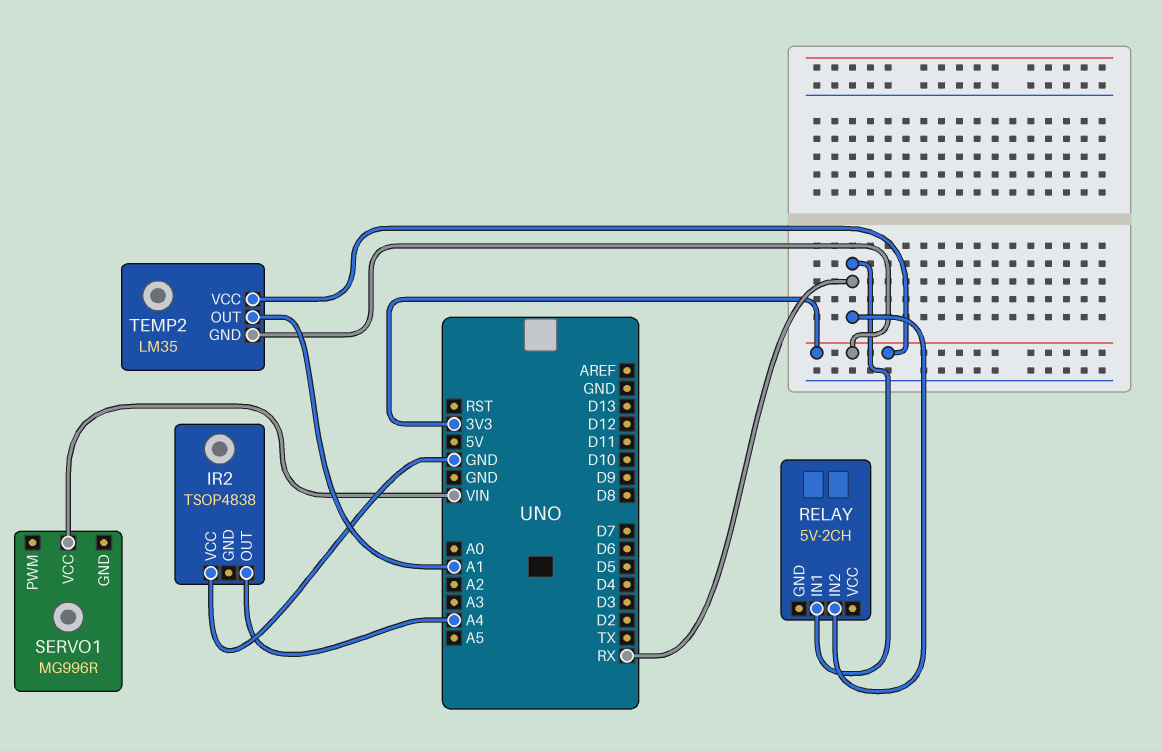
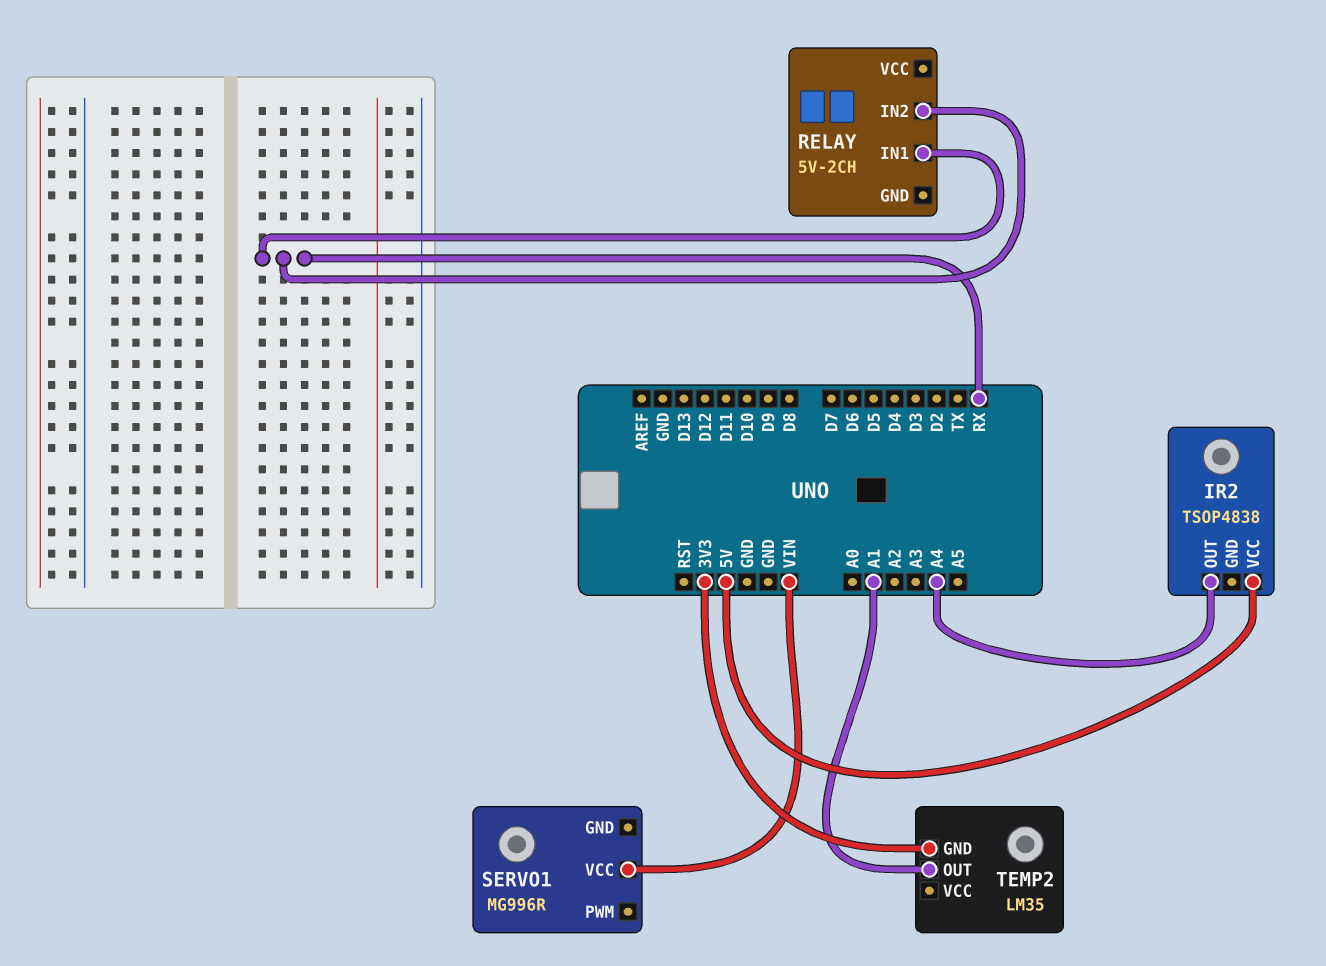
IR2 pin VCC: GND -> 5V
TEMP2 pin VCC: 3V3 -> none

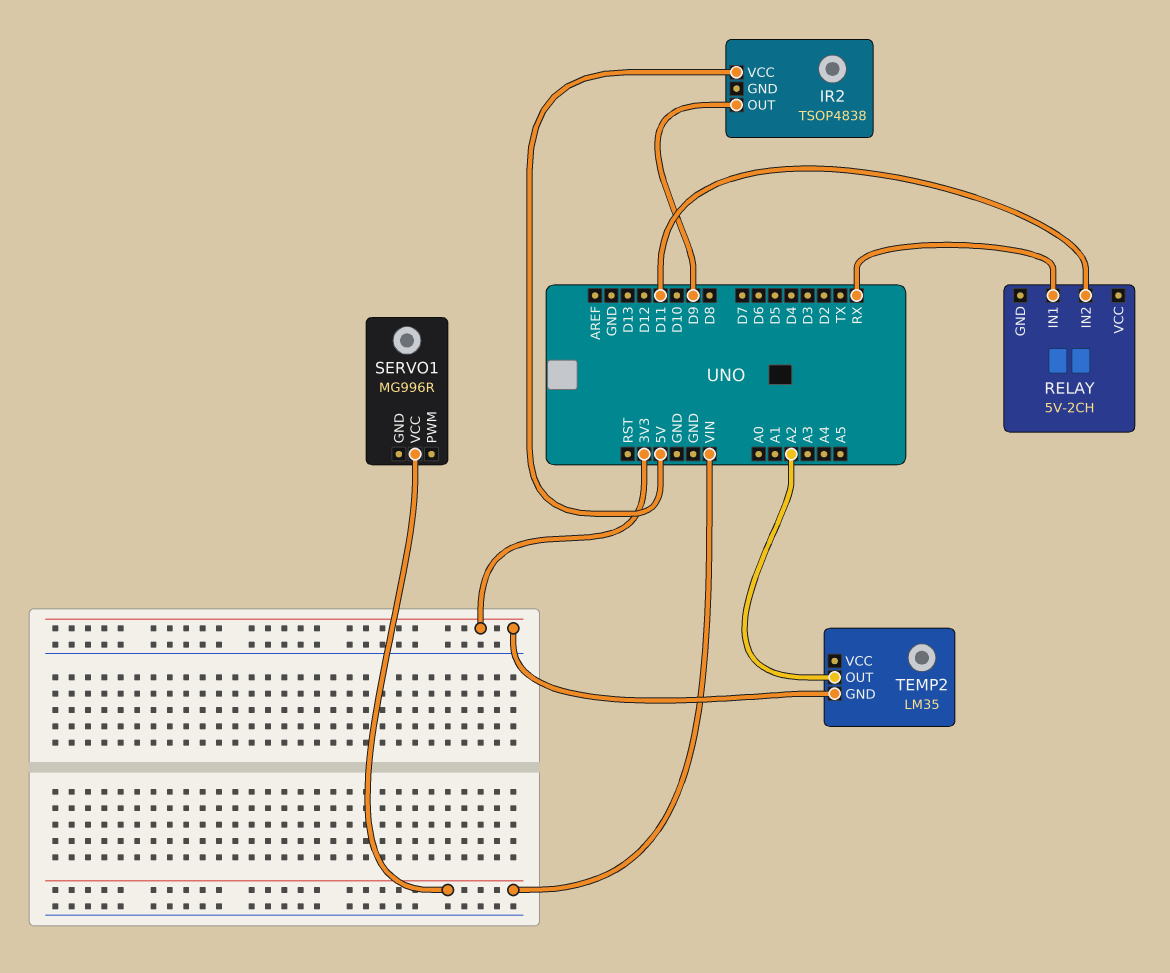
IR2 pin OUT: A4 -> D9
RELAY pin IN2: RX -> D11
TEMP2 pin OUT: A1 -> A2

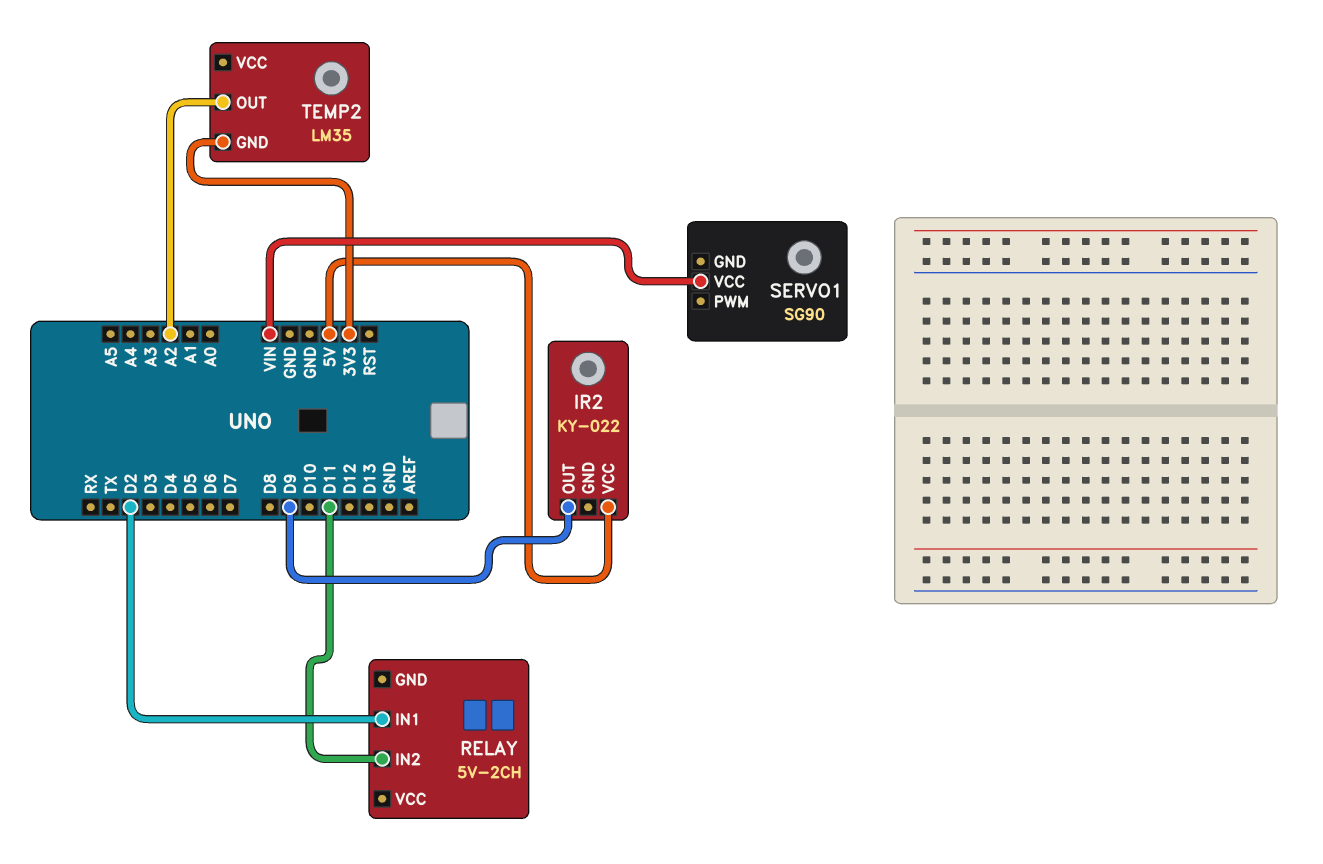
IR2: TSOP4838 -> KY-022
RELAY pin IN1: RX -> D2
SERVO1: MG996R -> SG90

